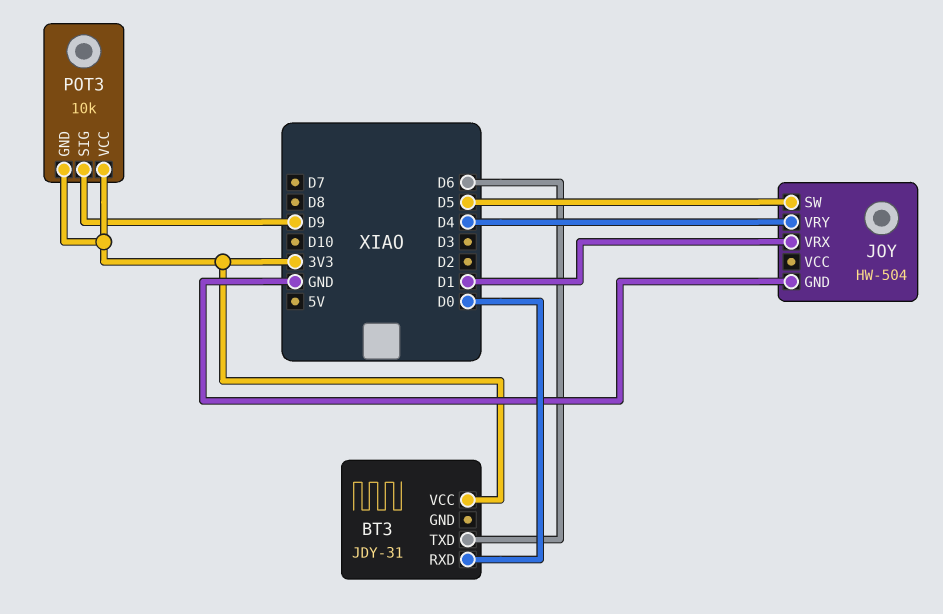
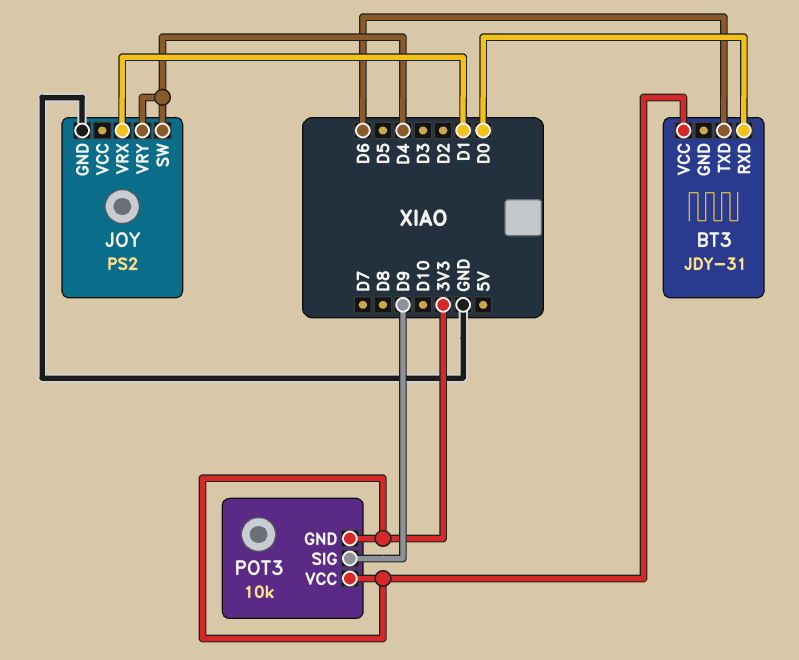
JOY: HW-504 -> PS2
JOY pin SW: D5 -> D4

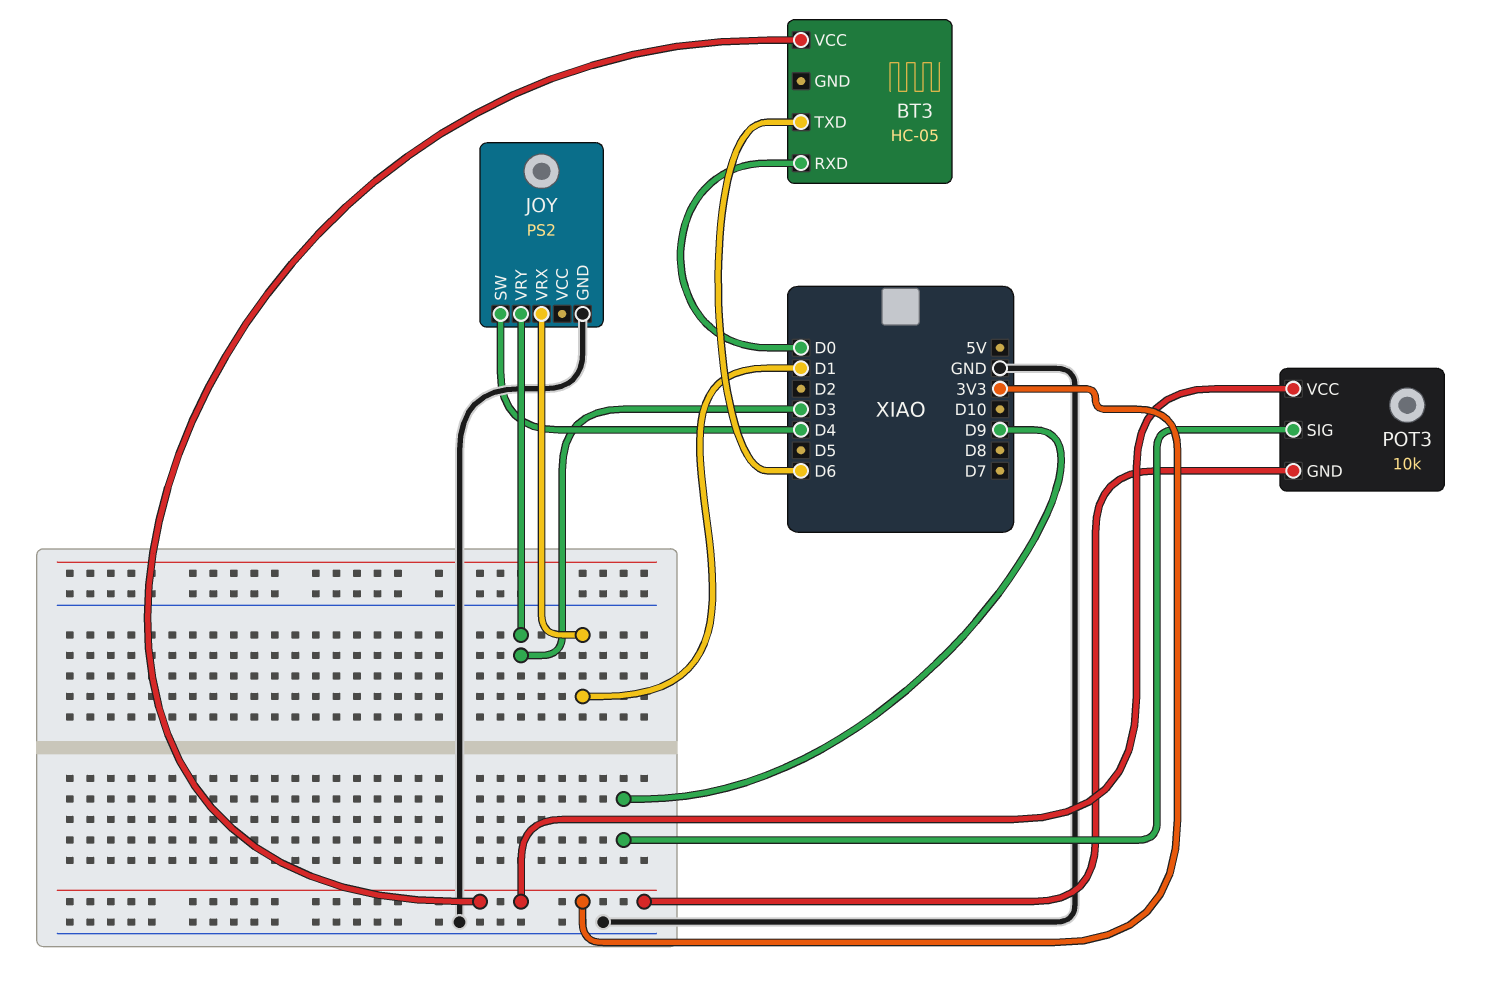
BT3: JDY-31 -> HC-05
JOY pin VRY: D4 -> D3

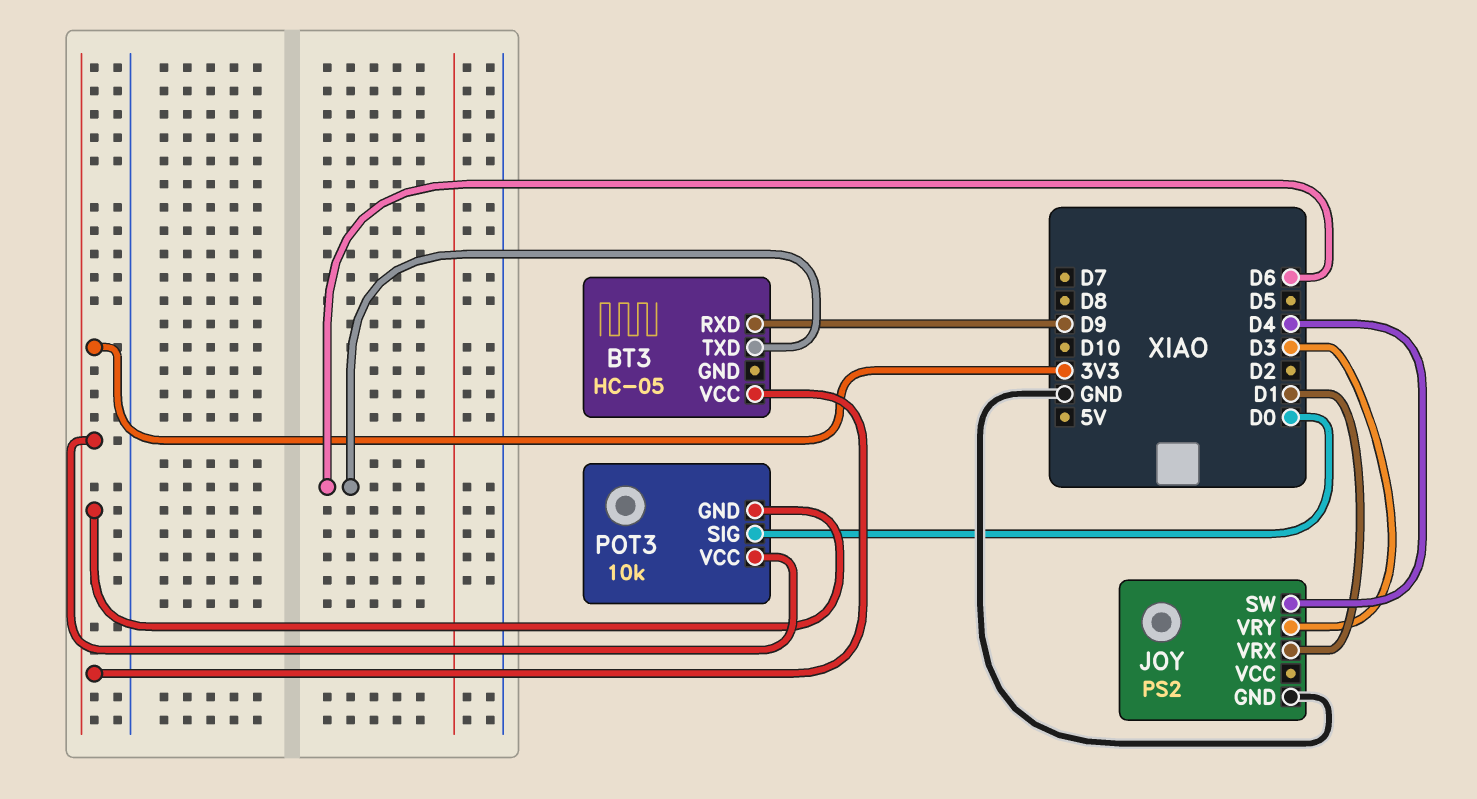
BT3 pin RXD: D0 -> D9
POT3 pin SIG: D9 -> D0

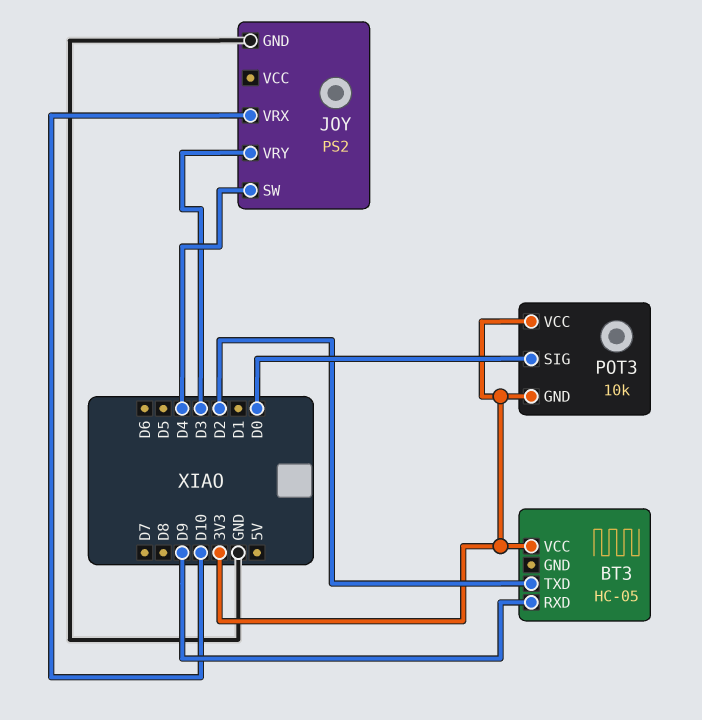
BT3 pin TXD: D6 -> D2
JOY pin VRX: D1 -> D10

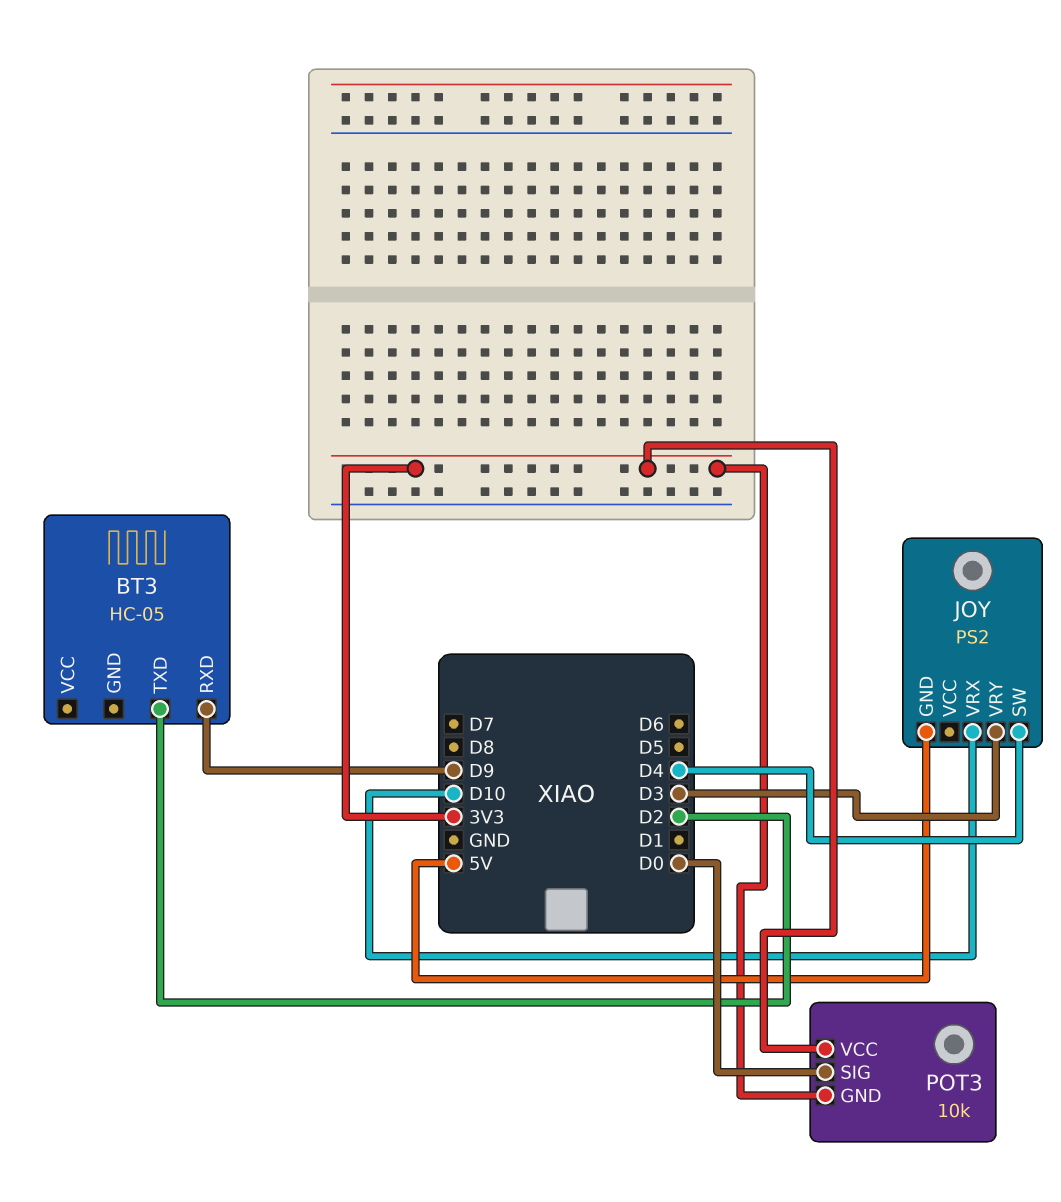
BT3 pin VCC: 3V3 -> none
JOY pin GND: GND -> 5V

